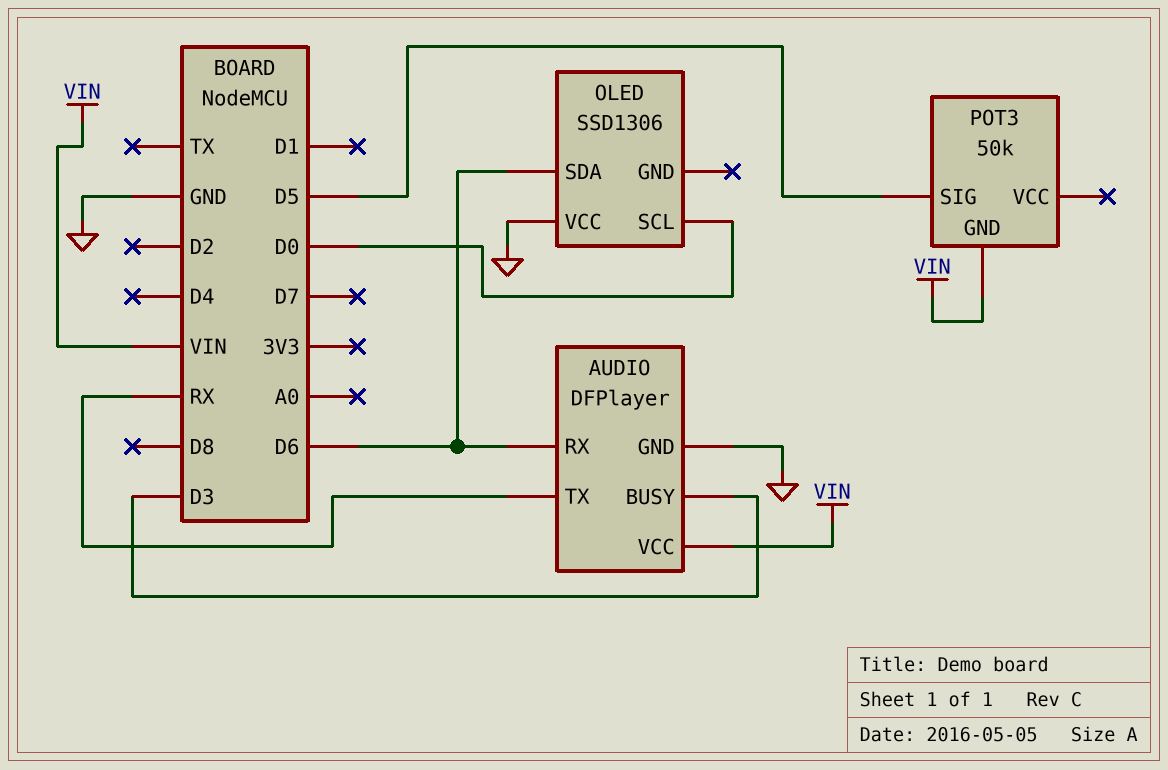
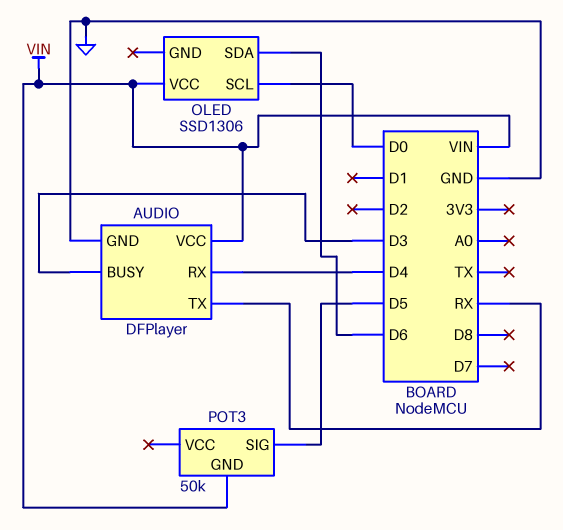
AUDIO pin RX: D6 -> D4
OLED pin VCC: GND -> VIN

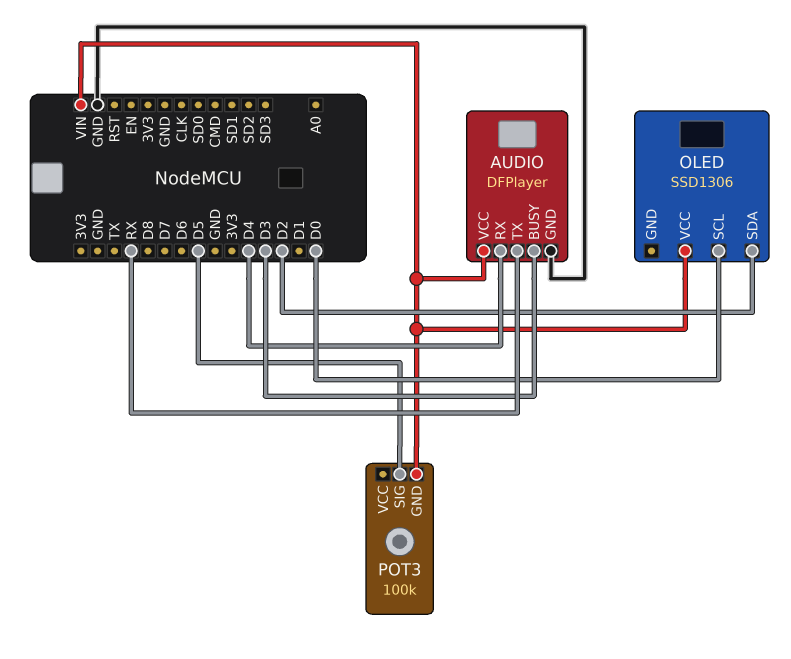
OLED pin SDA: D6 -> D2
POT3: 50k -> 100k

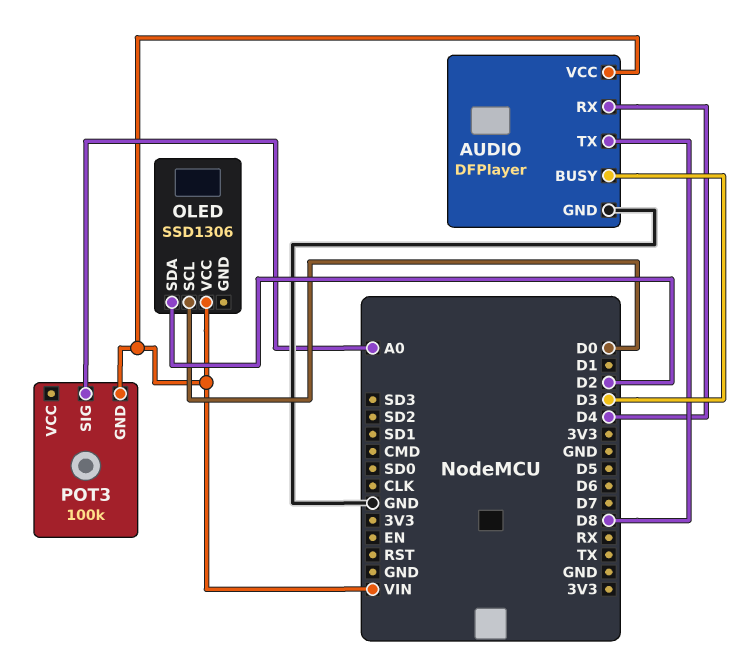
AUDIO pin TX: RX -> D8
POT3 pin SIG: D5 -> A0

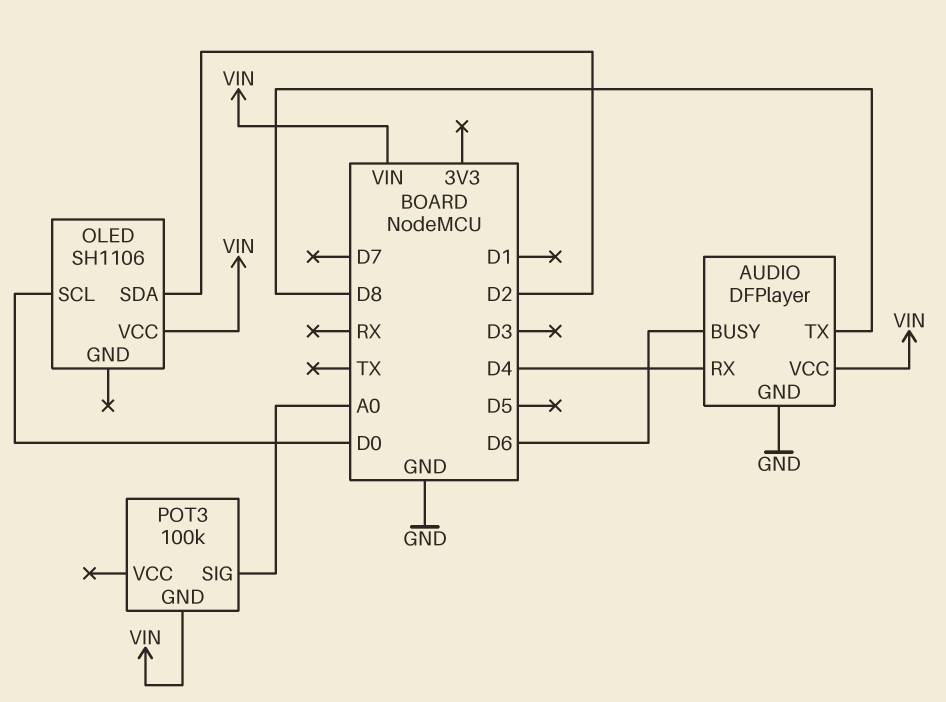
AUDIO pin BUSY: D3 -> D6
OLED: SSD1306 -> SH1106

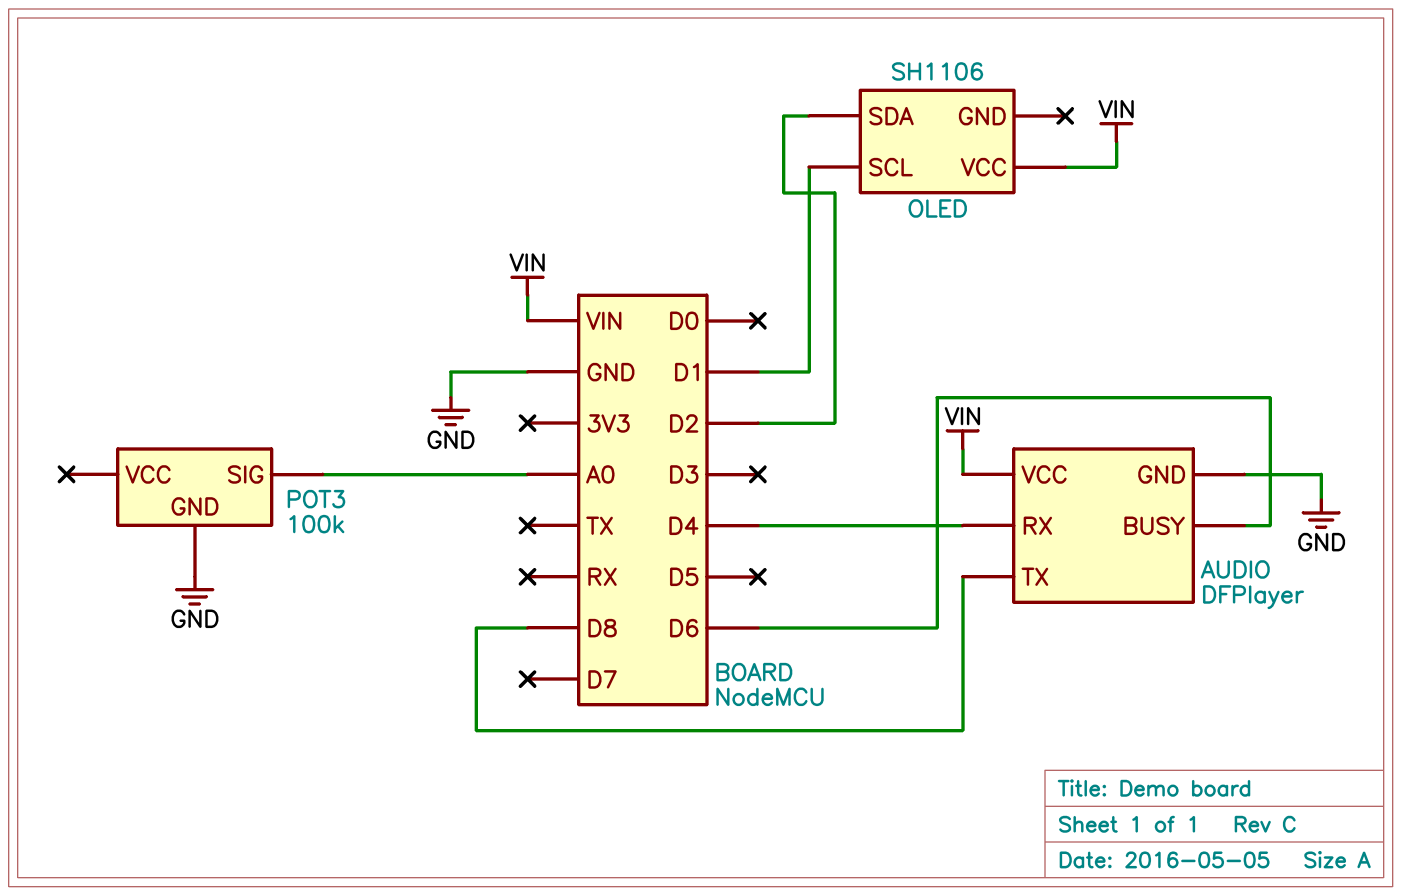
OLED pin SCL: D0 -> D1
POT3 pin GND: VIN -> GND

